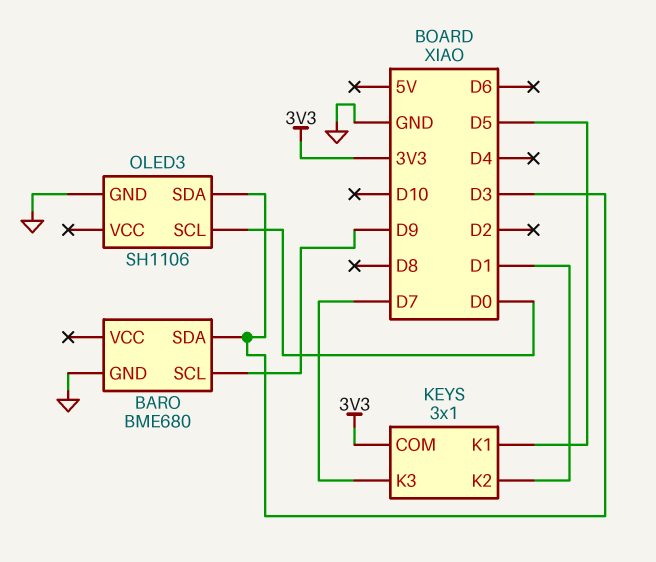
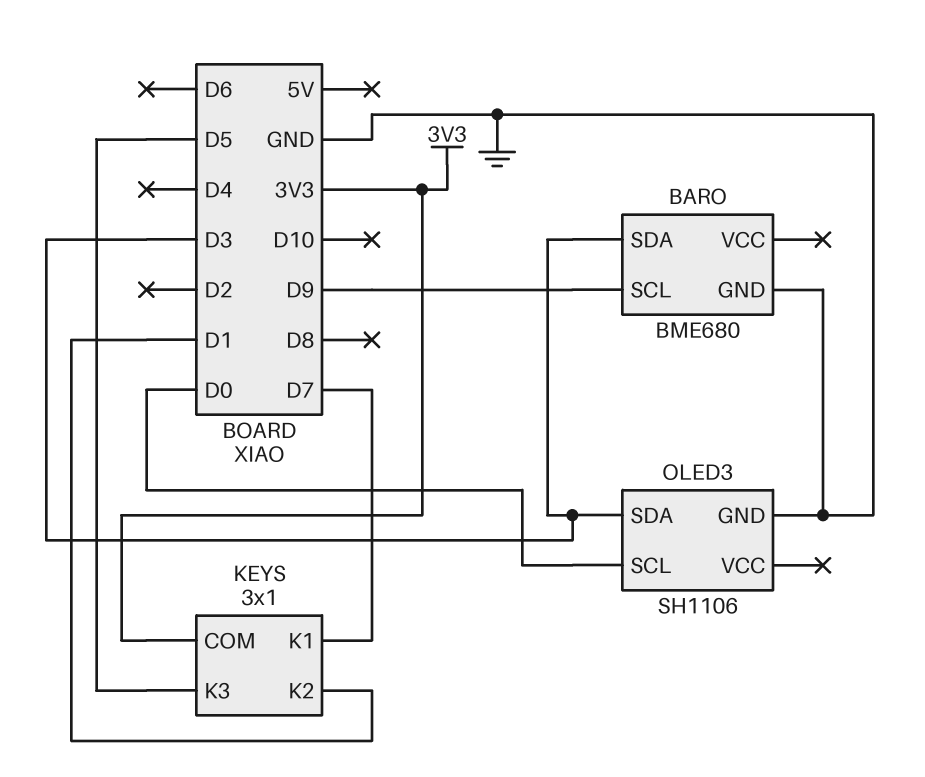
KEYS pin K1: D5 -> D7
KEYS pin K3: D7 -> D5

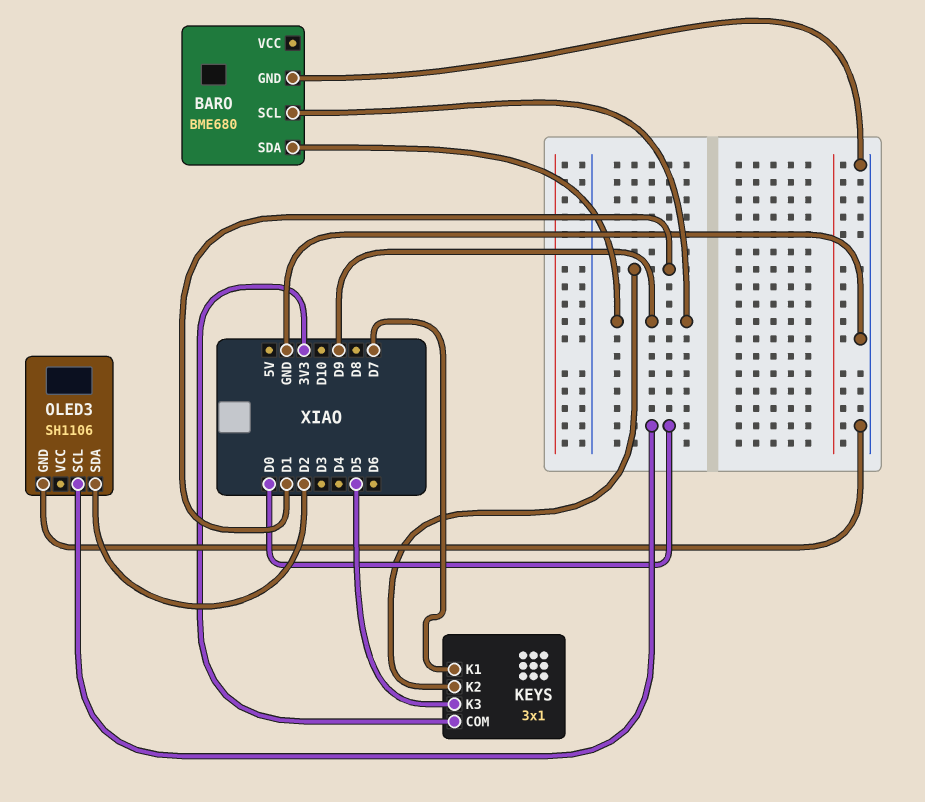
BARO pin SDA: D3 -> D9
OLED3 pin SDA: D3 -> D2

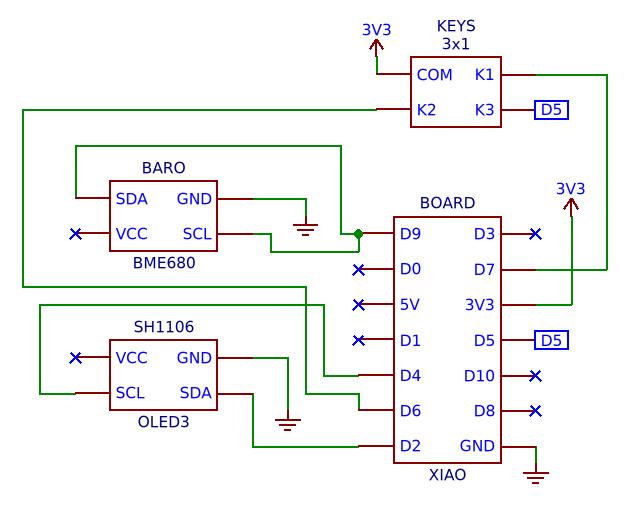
KEYS pin K2: D1 -> D6
OLED3 pin SCL: D0 -> D4

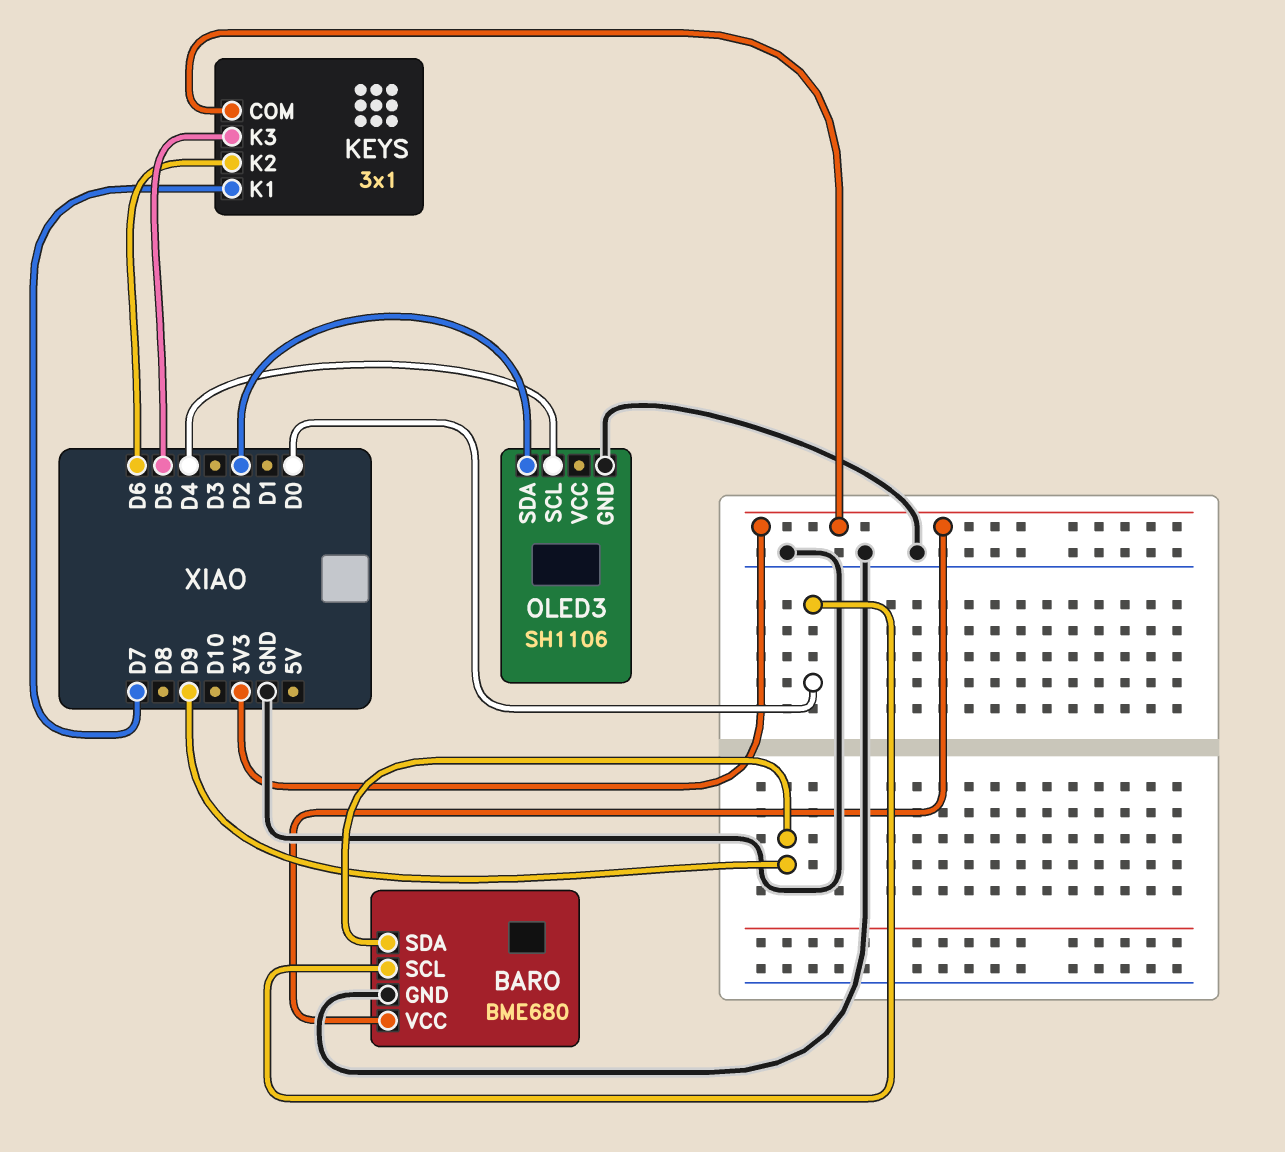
BARO pin SCL: D9 -> D0
BARO pin VCC: none -> 3V3

